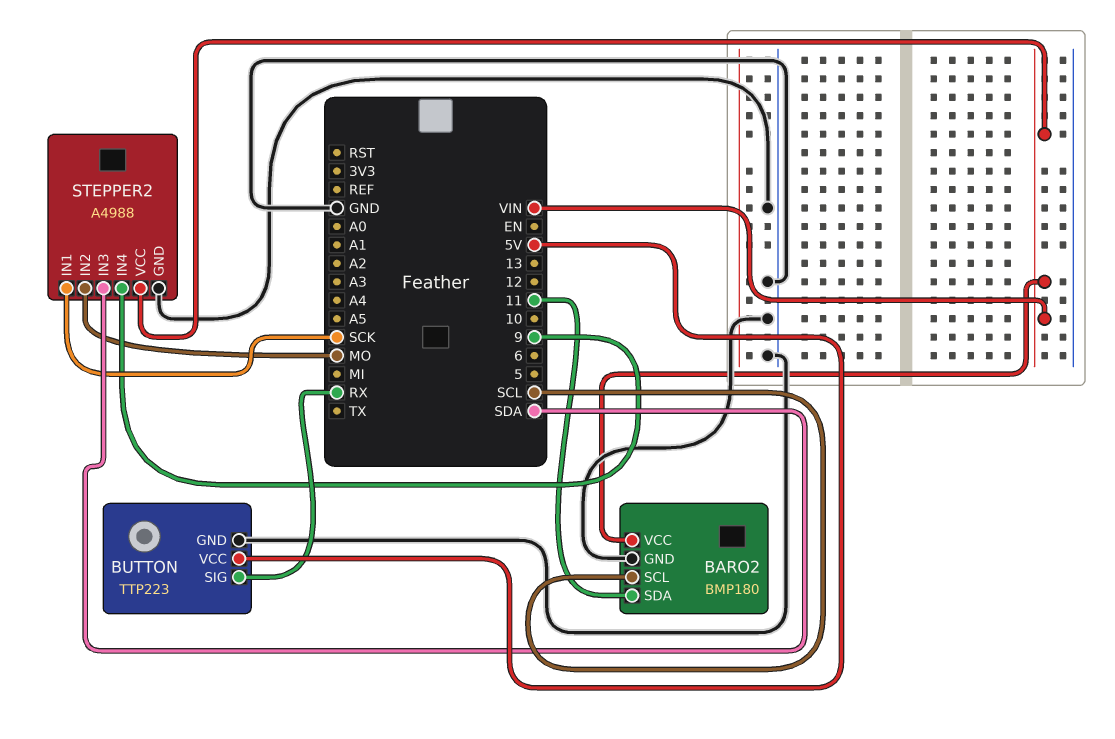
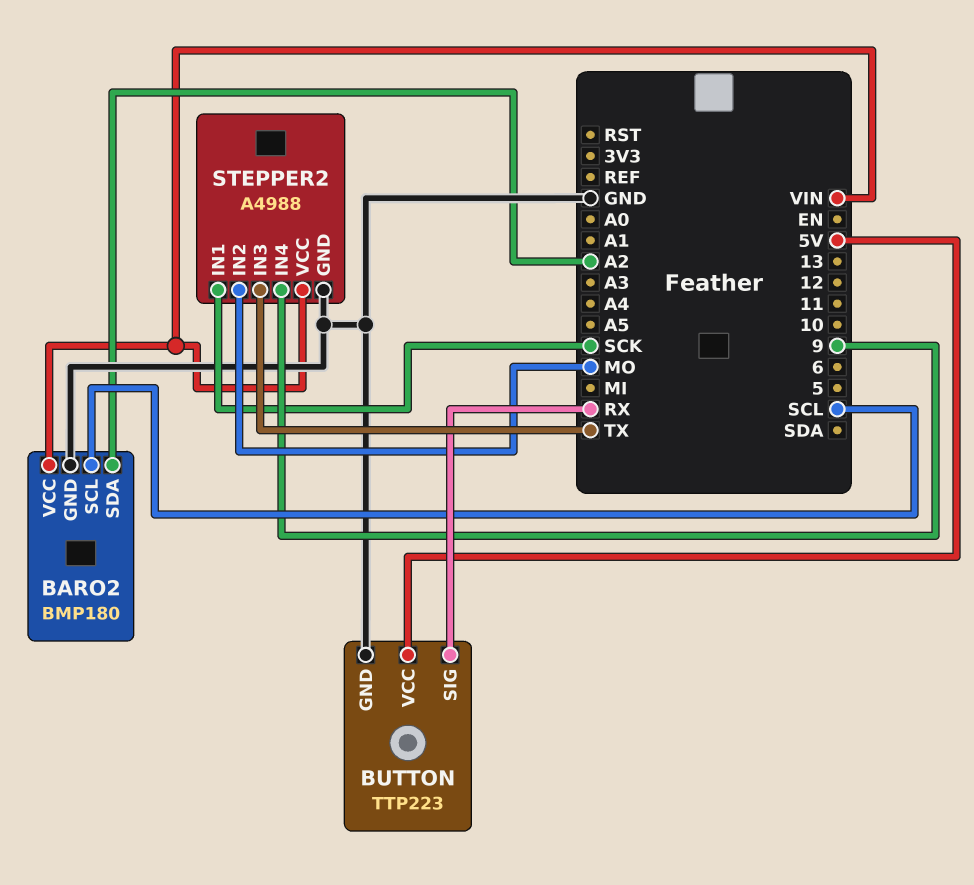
BARO2 pin SDA: 11 -> A2
STEPPER2 pin IN3: SDA -> TX

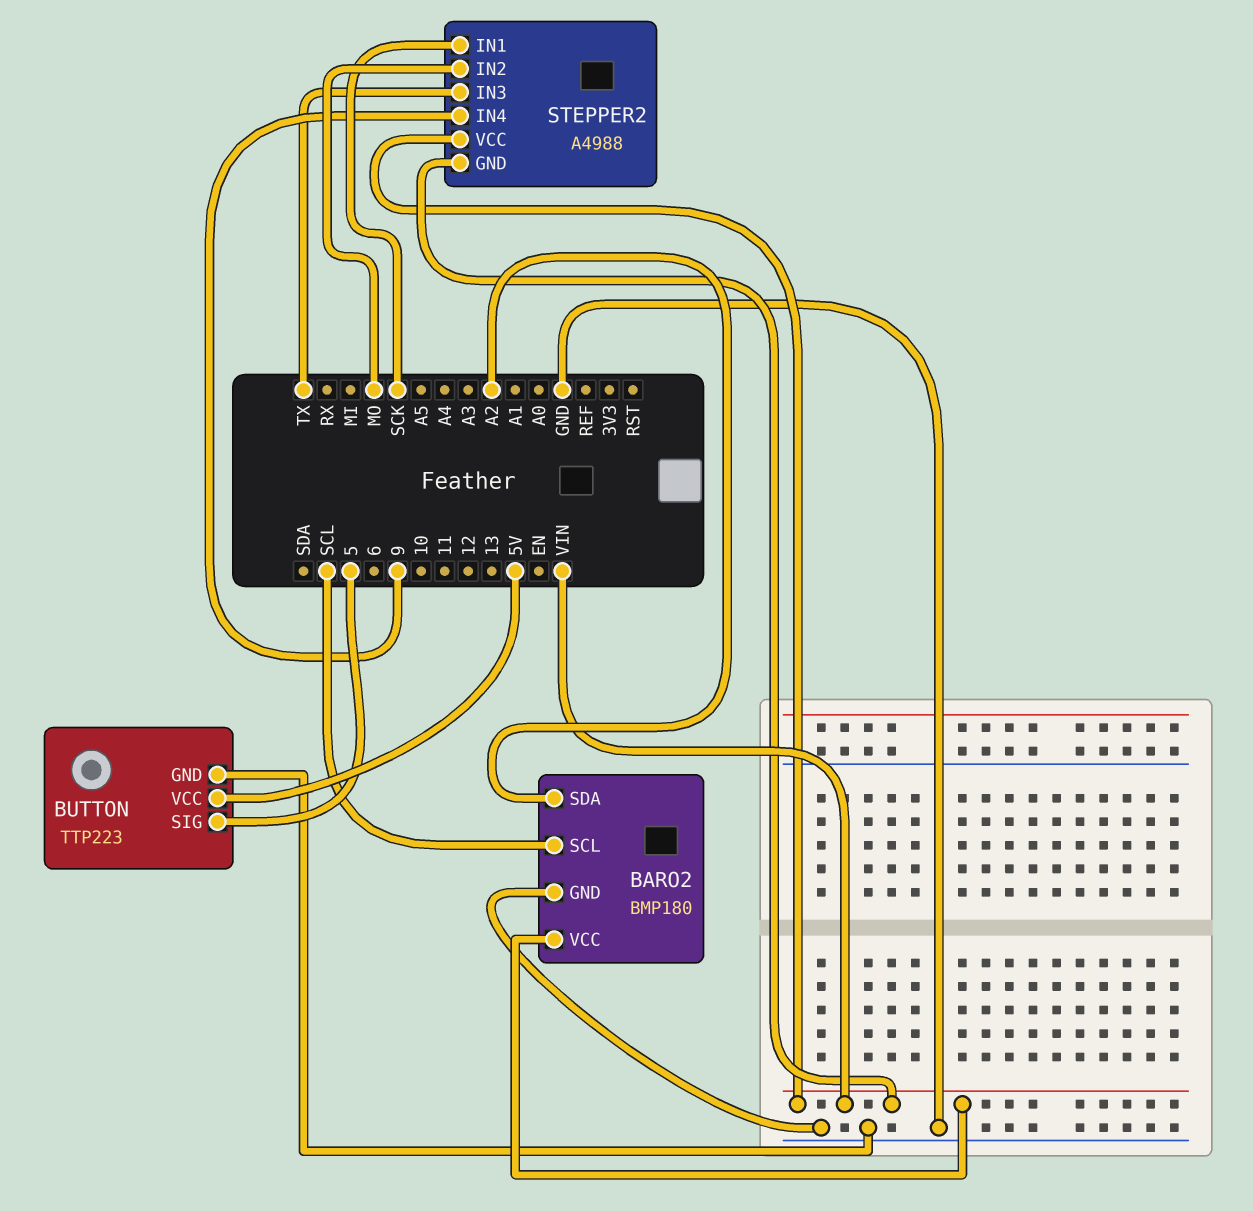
BUTTON pin SIG: RX -> 5
STEPPER2 pin GND: GND -> VIN

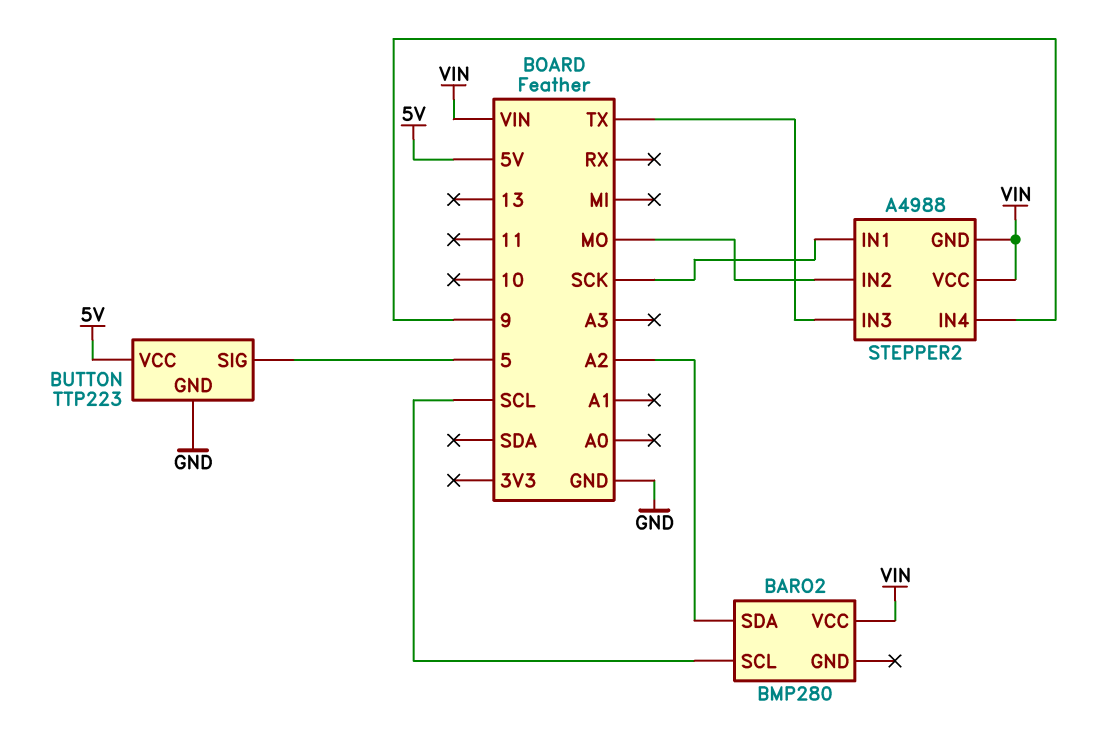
BARO2: BMP180 -> BMP280
BARO2 pin GND: GND -> none

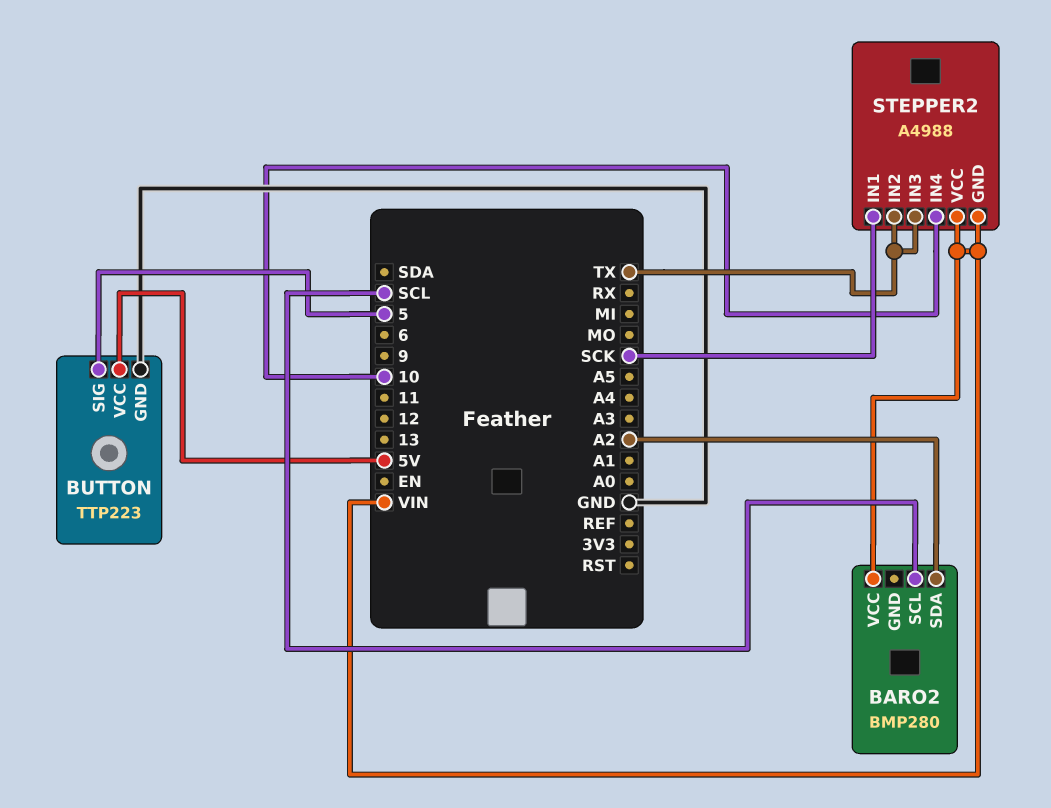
STEPPER2 pin IN2: MO -> TX
STEPPER2 pin IN4: 9 -> 10

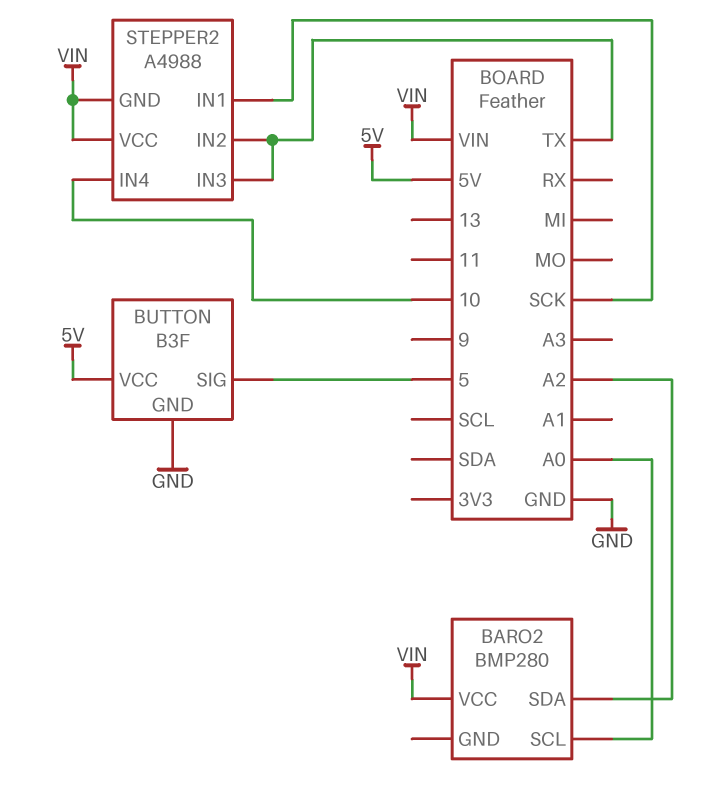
BARO2 pin SCL: SCL -> A0
BUTTON: TTP223 -> B3F

